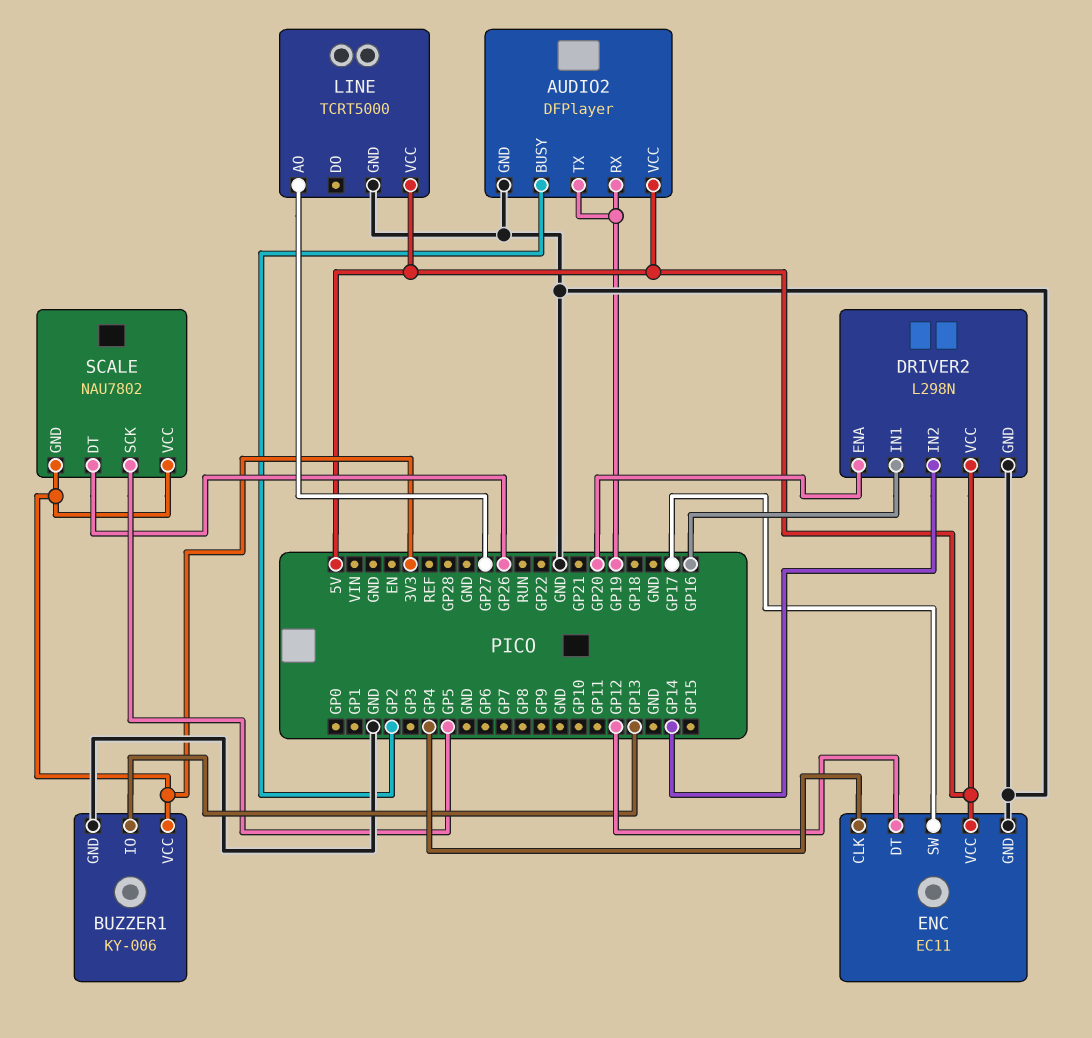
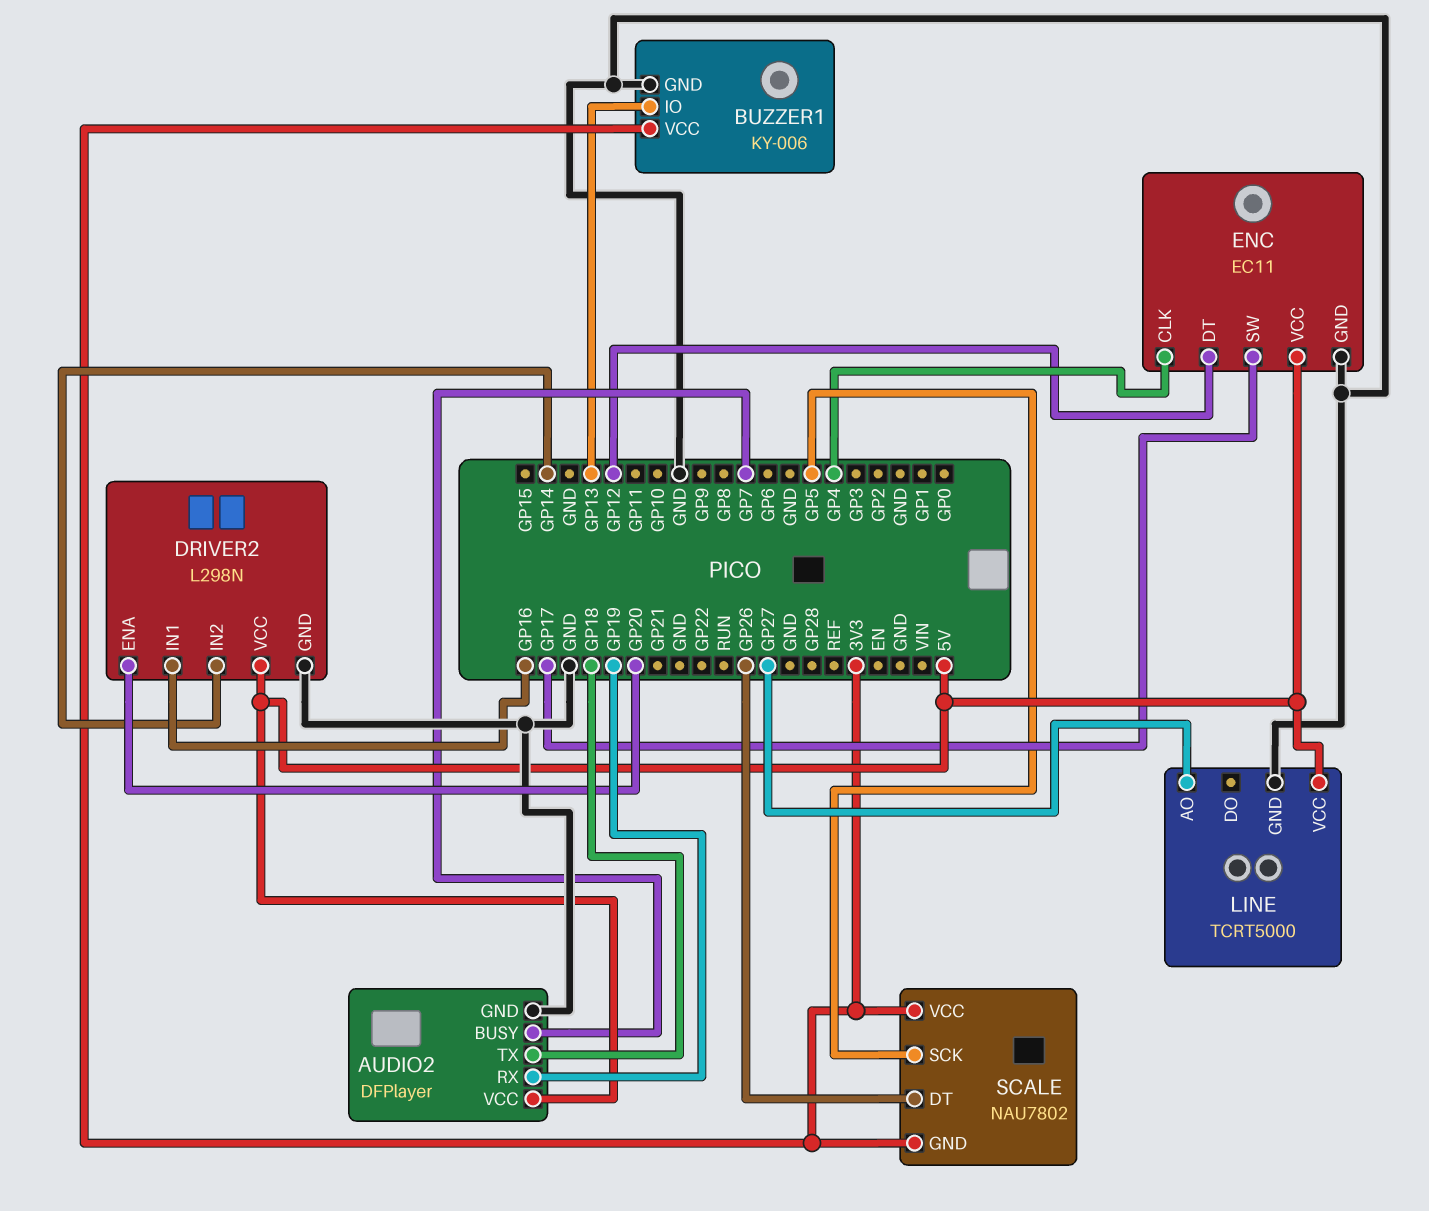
AUDIO2 pin BUSY: GP2 -> GP7
AUDIO2 pin TX: GP19 -> GP18

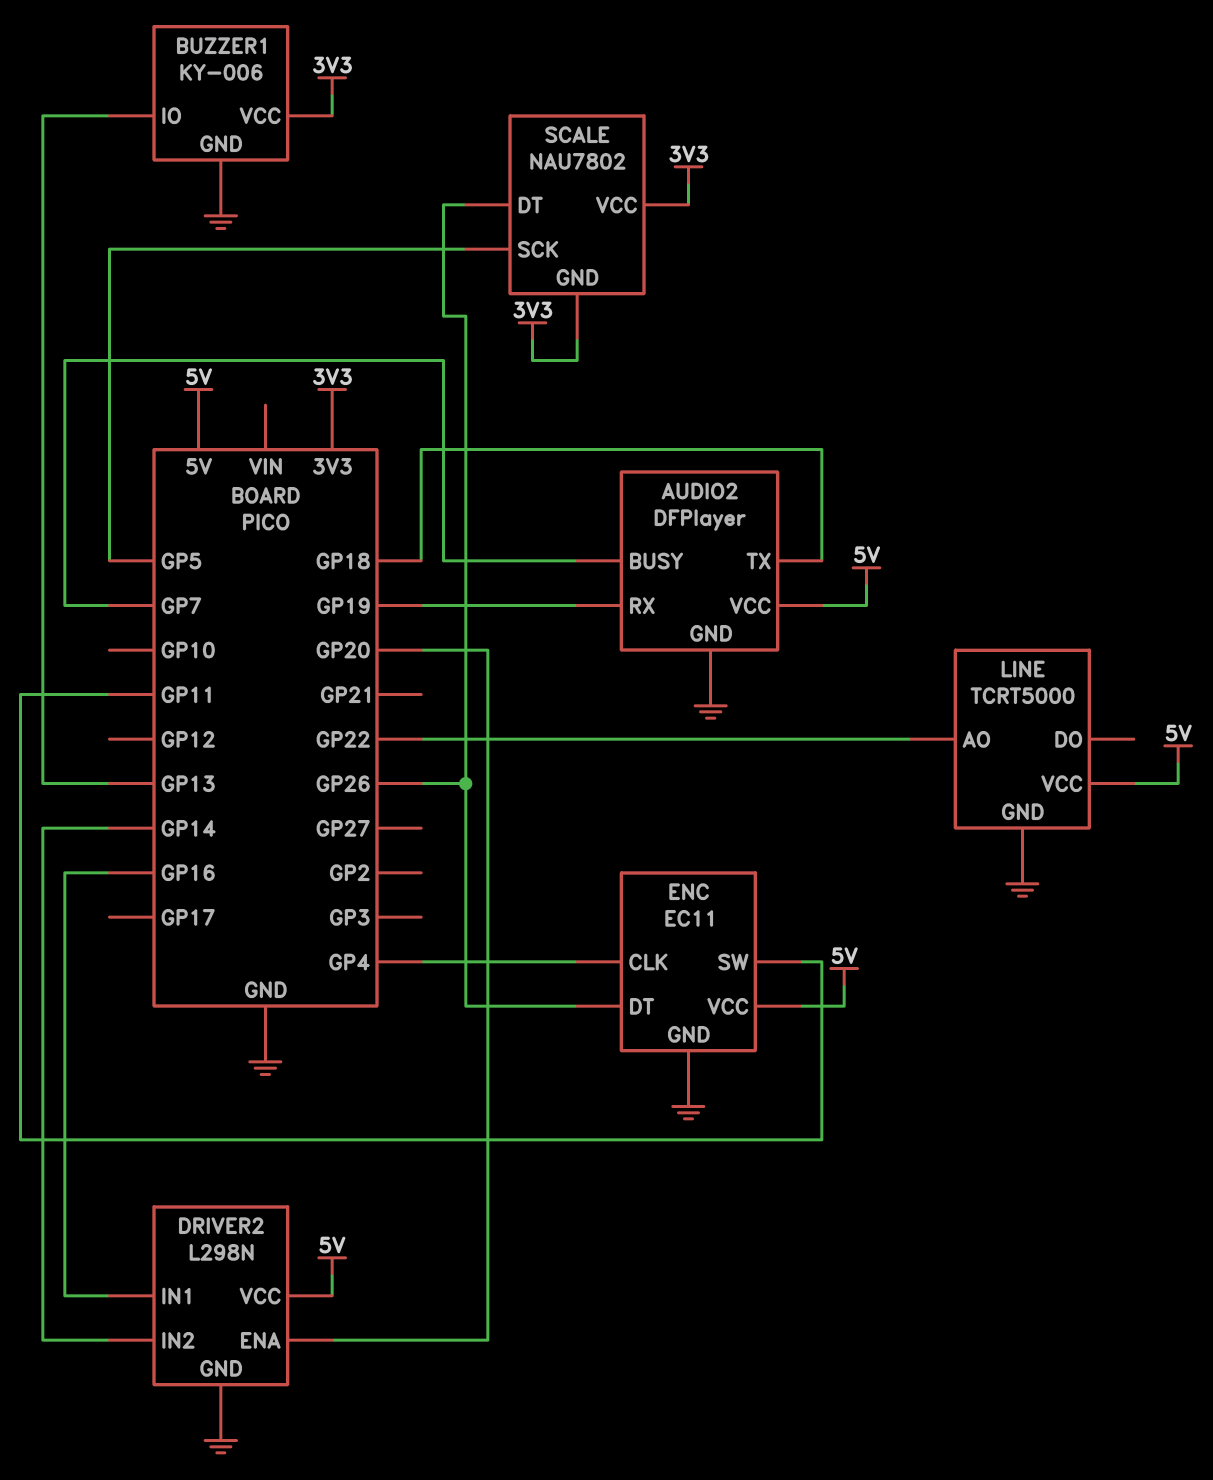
ENC pin DT: GP12 -> GP26
ENC pin SW: GP17 -> GP11
LINE pin AO: GP27 -> GP22

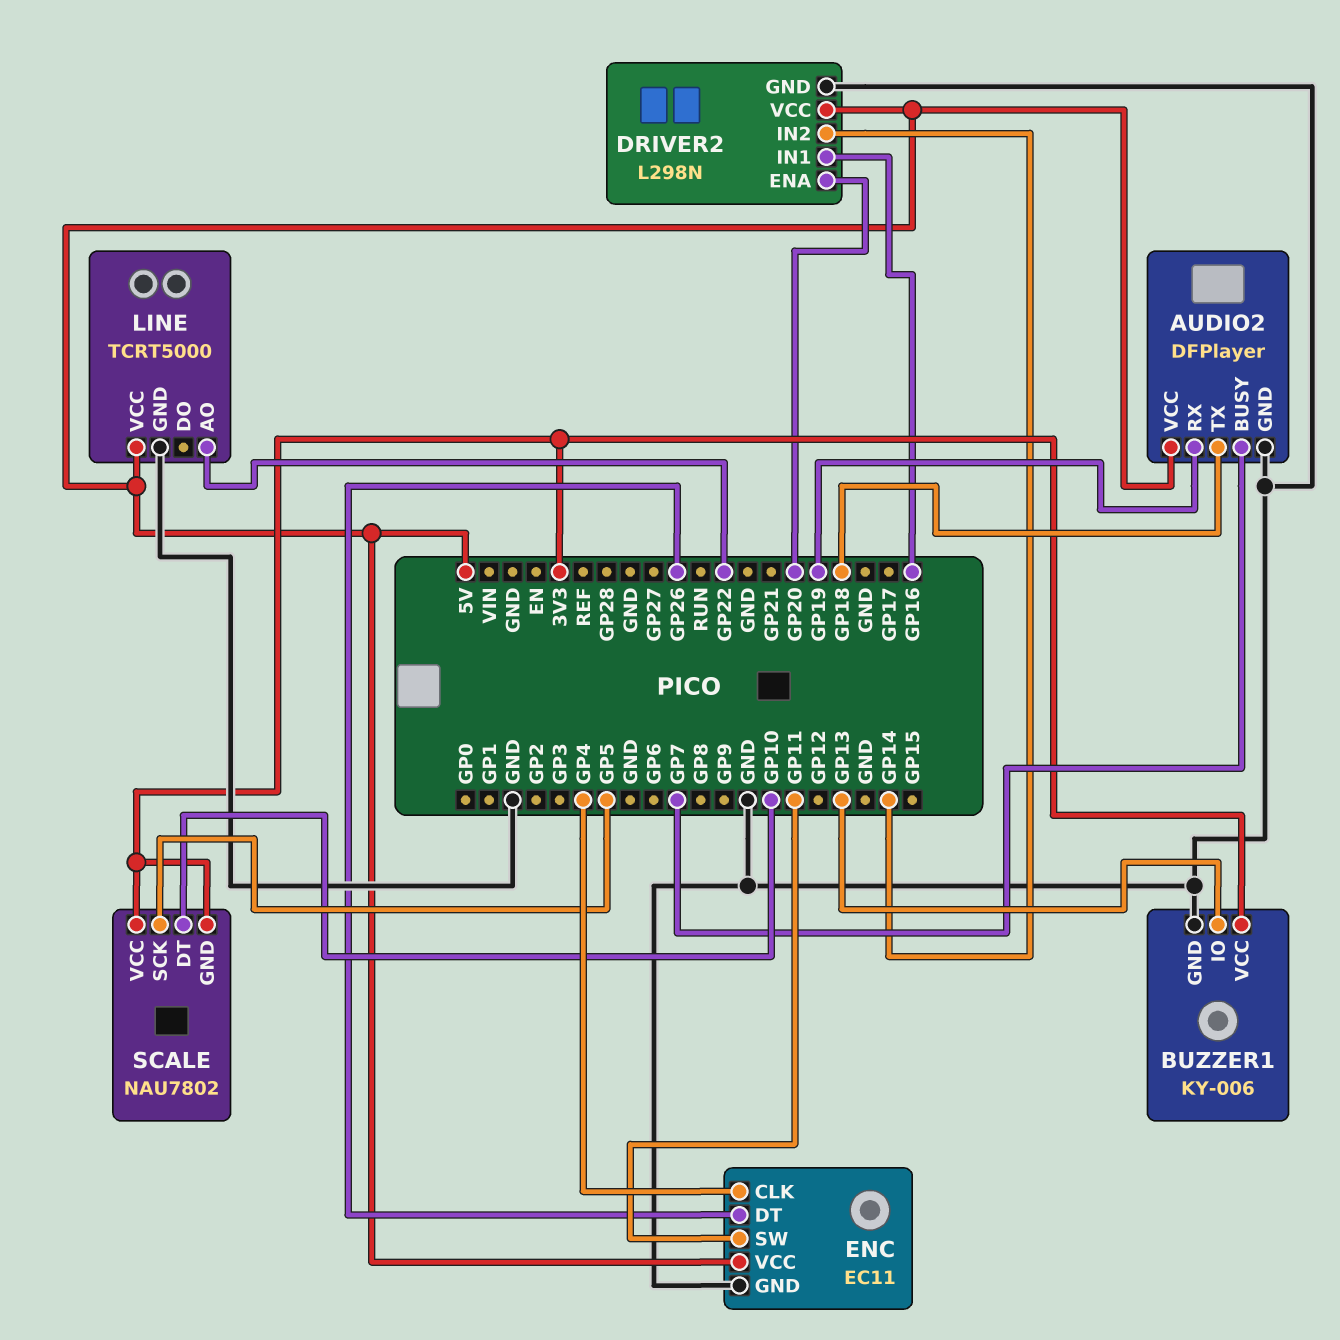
SCALE pin DT: GP26 -> GP10

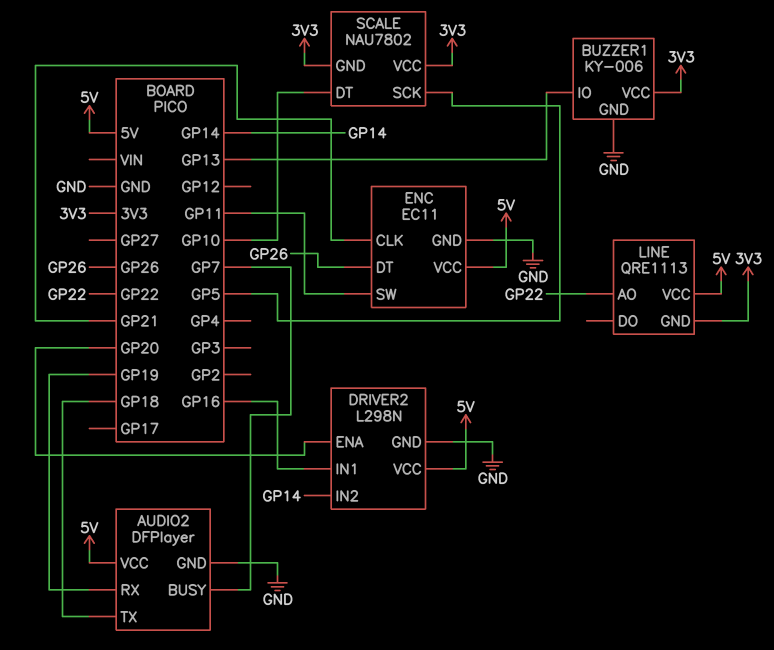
ENC pin CLK: GP4 -> GP21
LINE: TCRT5000 -> QRE1113
LINE pin GND: GND -> 3V3

